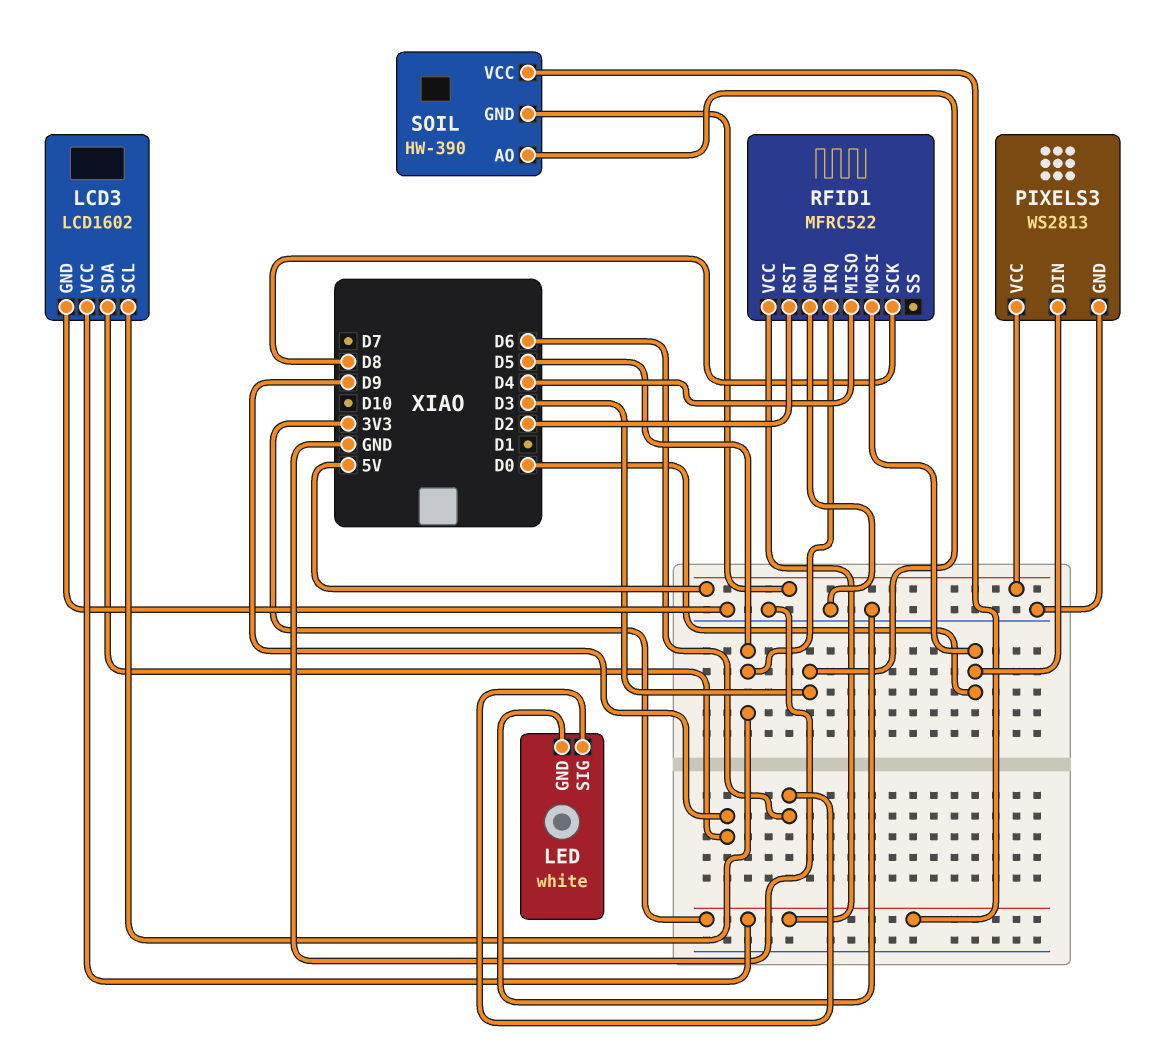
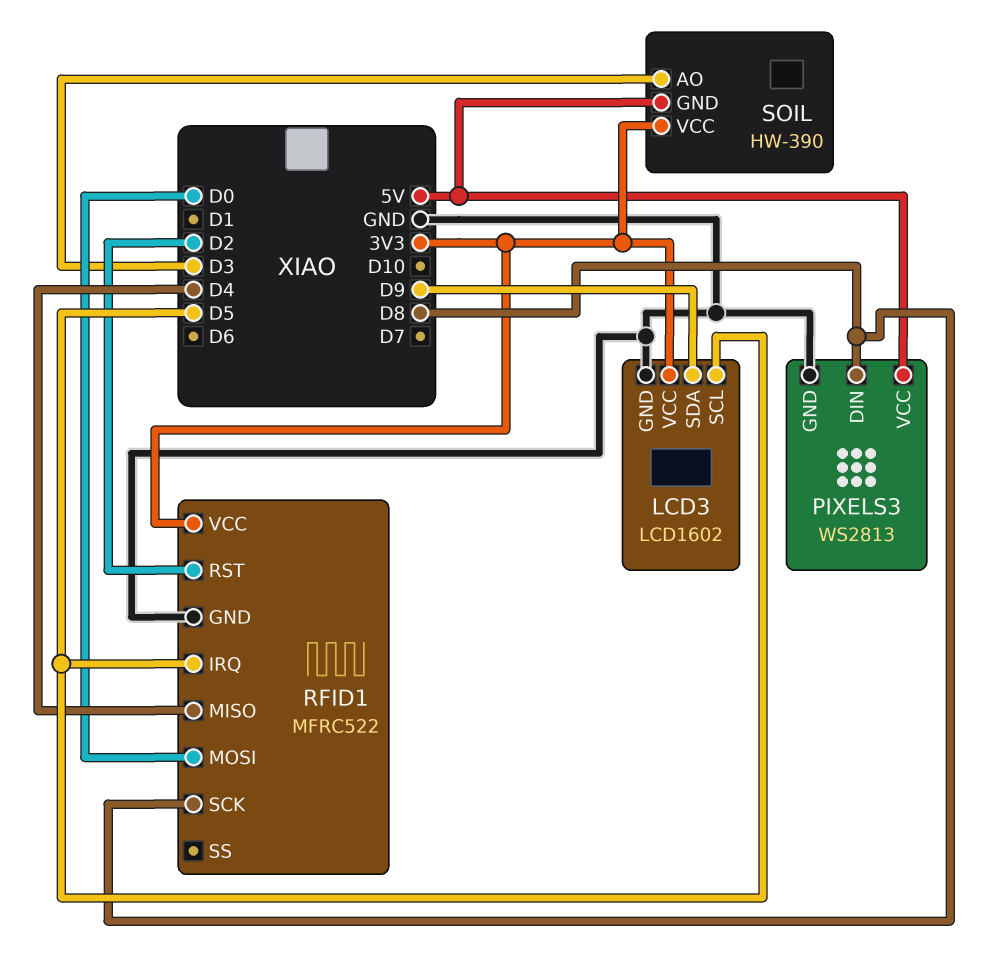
LED: white -> none
LED pin GND: GND -> none
LED pin SIG: D6 -> none
PIXELS3 pin DIN: D0 -> D8

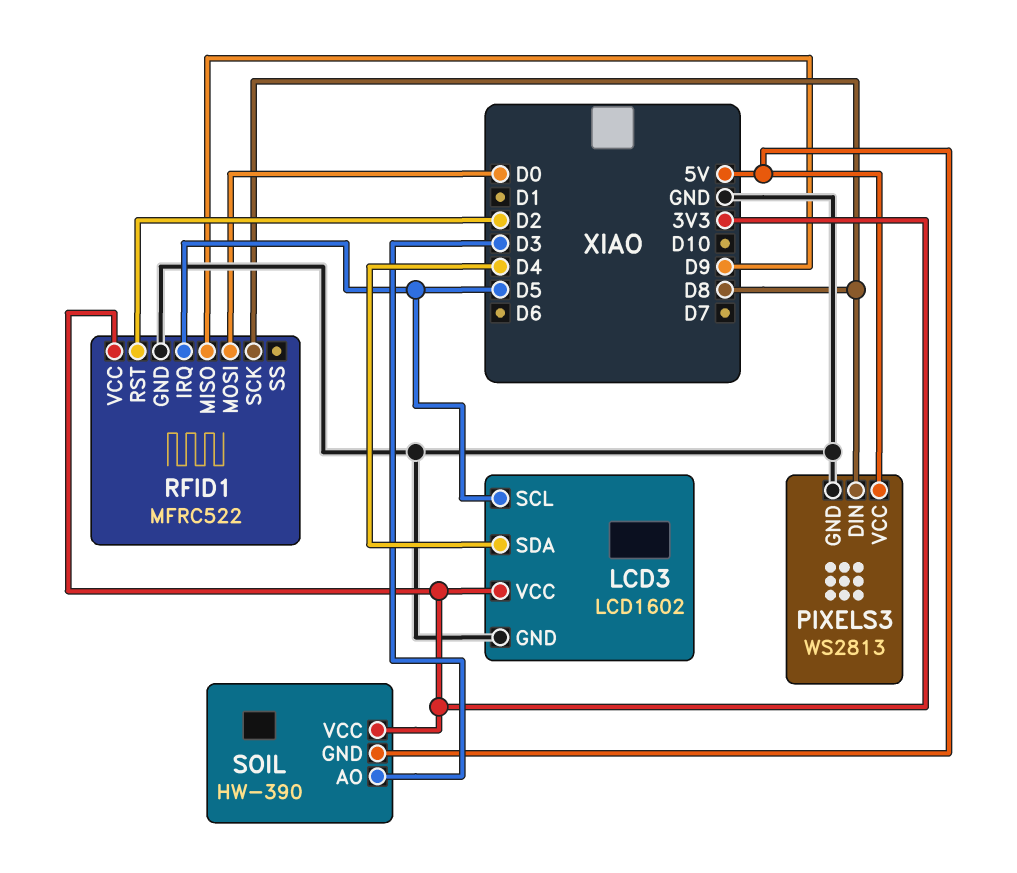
LCD3 pin SDA: D9 -> D4
RFID1 pin MISO: D4 -> D9

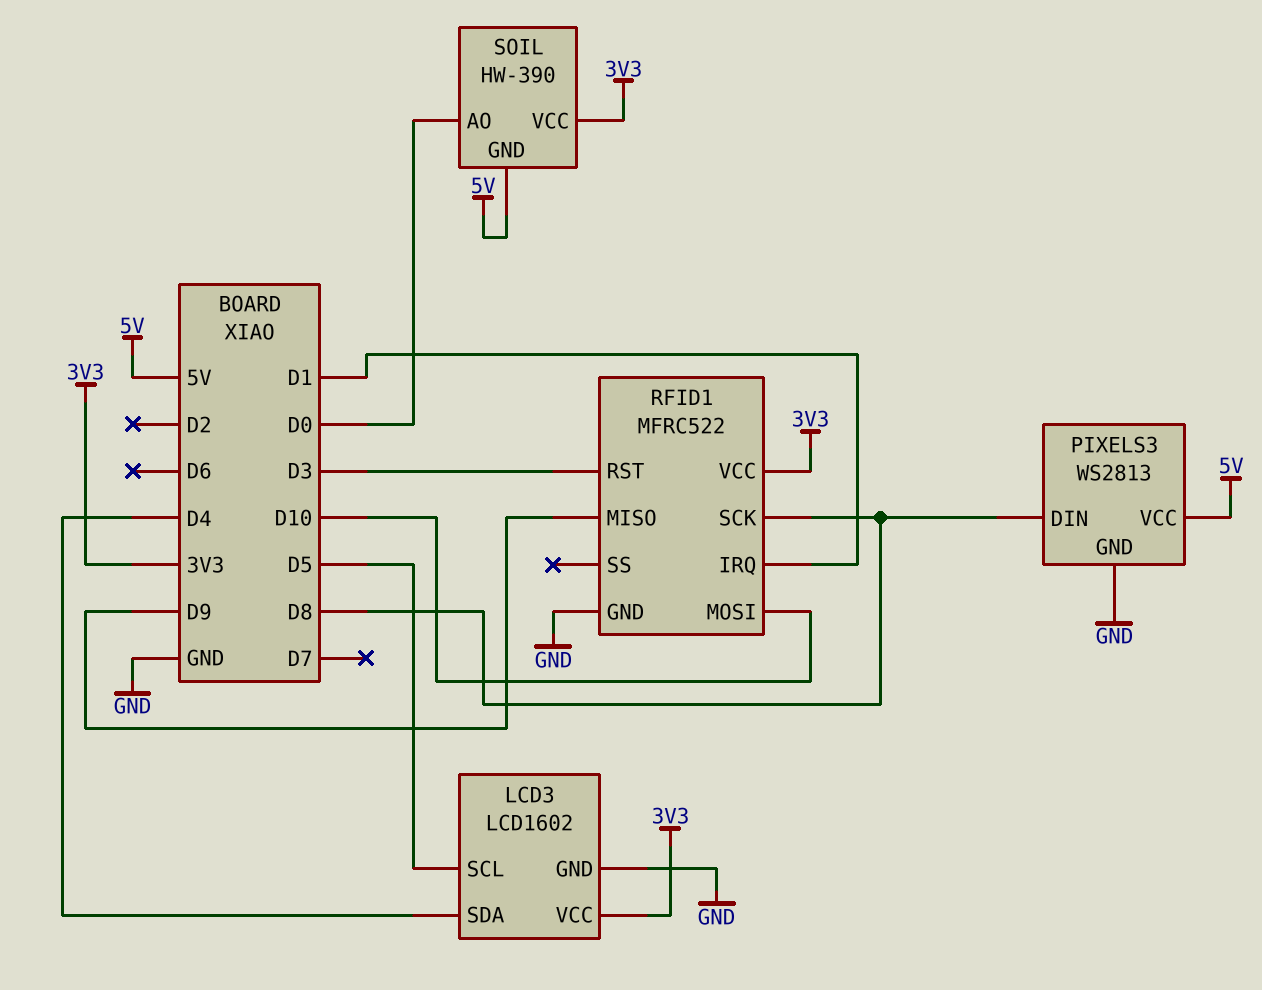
RFID1 pin IRQ: D5 -> D1
RFID1 pin MOSI: D0 -> D10
RFID1 pin RST: D2 -> D3
SOIL pin AO: D3 -> D0

